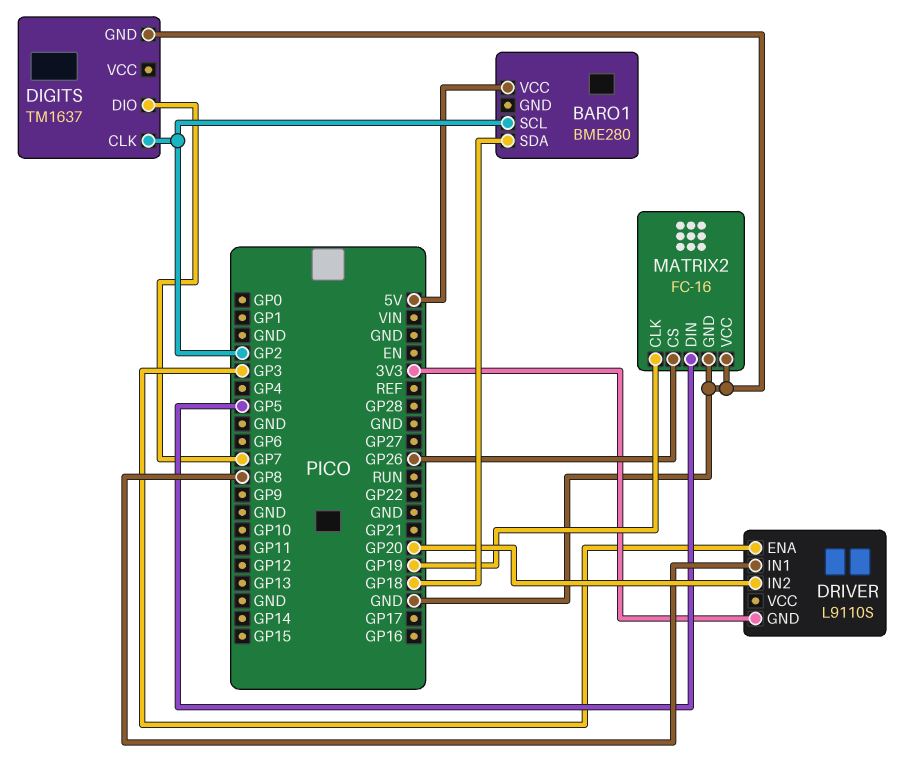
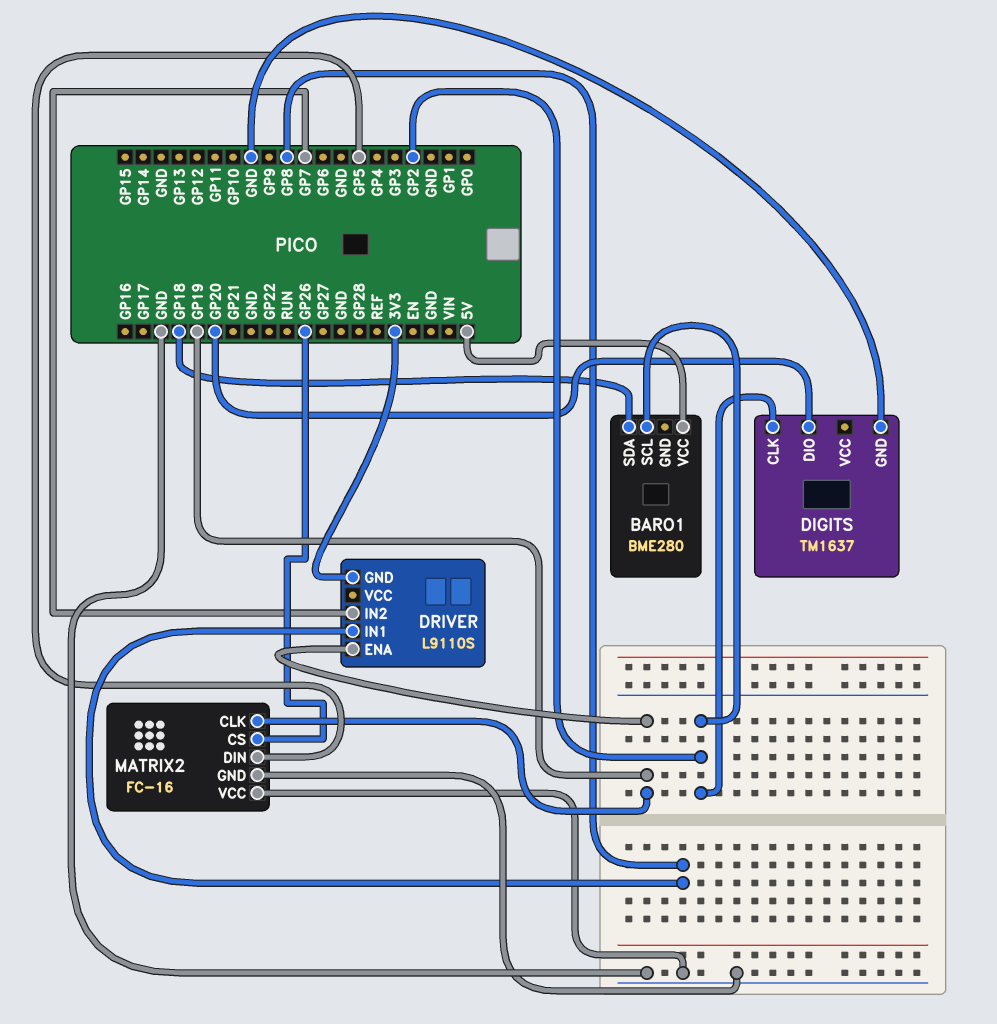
DIGITS pin DIO: GP7 -> GP20
DRIVER pin ENA: GP3 -> GP19
DRIVER pin IN2: GP20 -> GP7

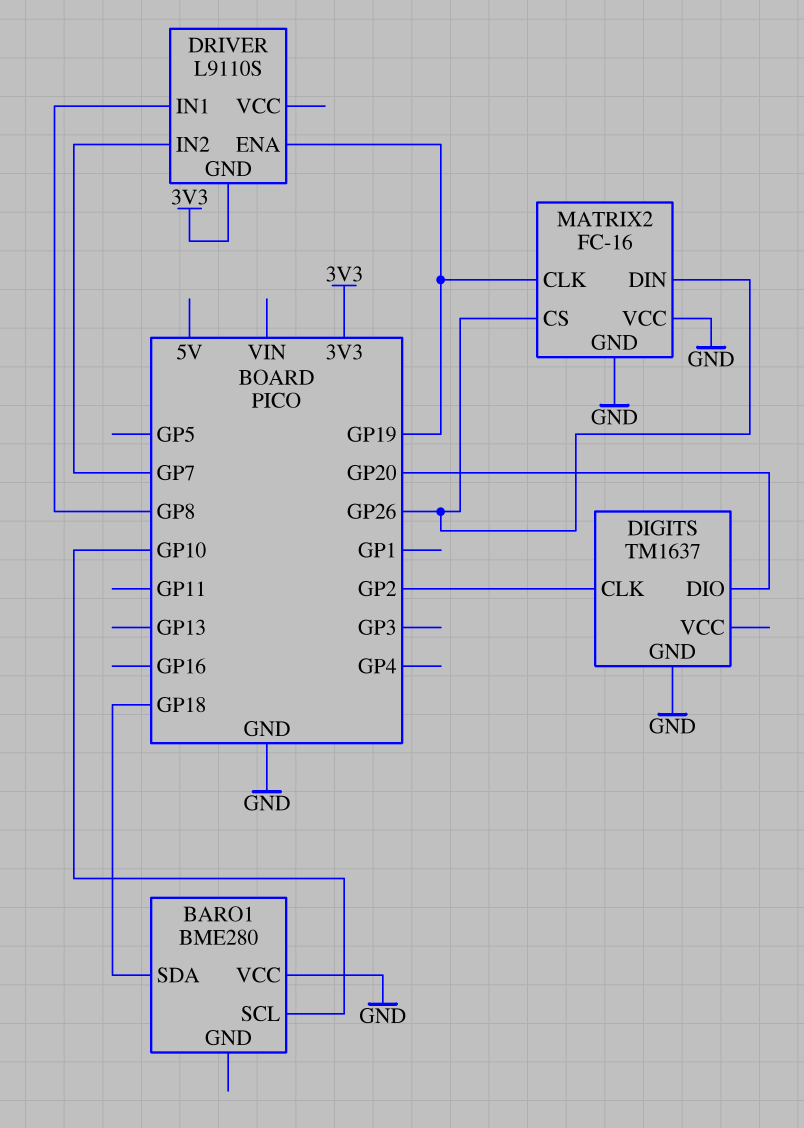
BARO1 pin SCL: GP2 -> GP10
BARO1 pin VCC: 5V -> GND
MATRIX2 pin DIN: GP5 -> GP26

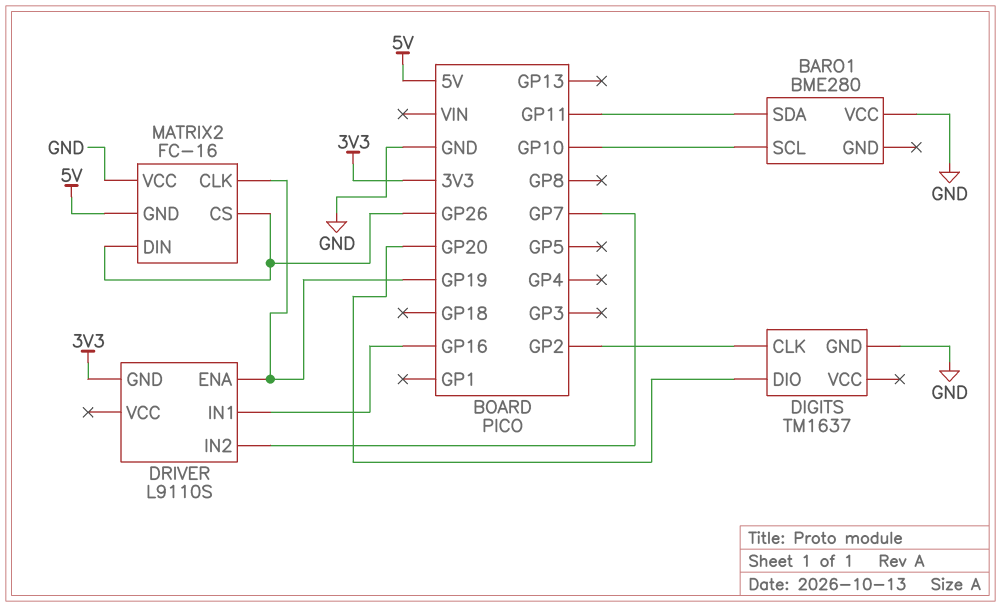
BARO1 pin SDA: GP18 -> GP11
DRIVER pin IN1: GP8 -> GP16
MATRIX2 pin GND: GND -> 5V

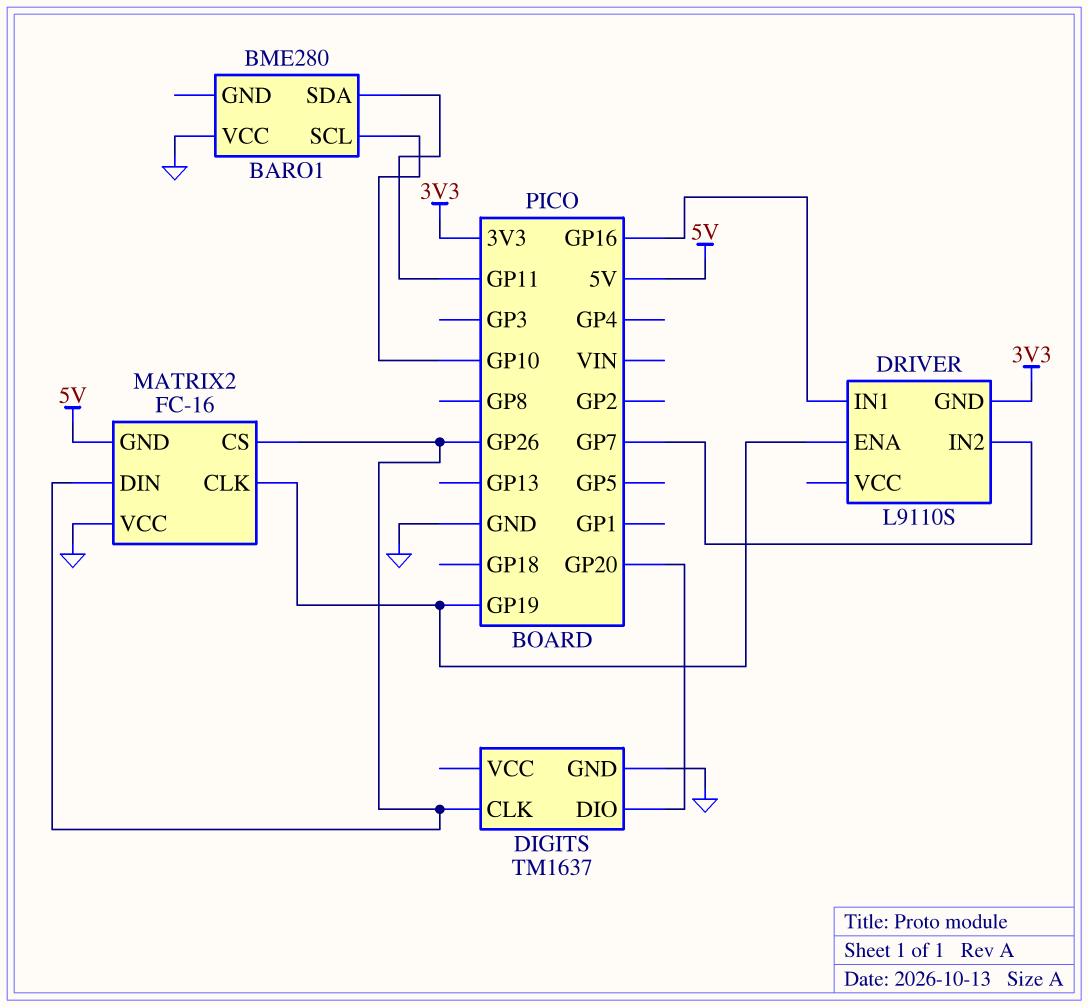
DIGITS pin CLK: GP2 -> GP26

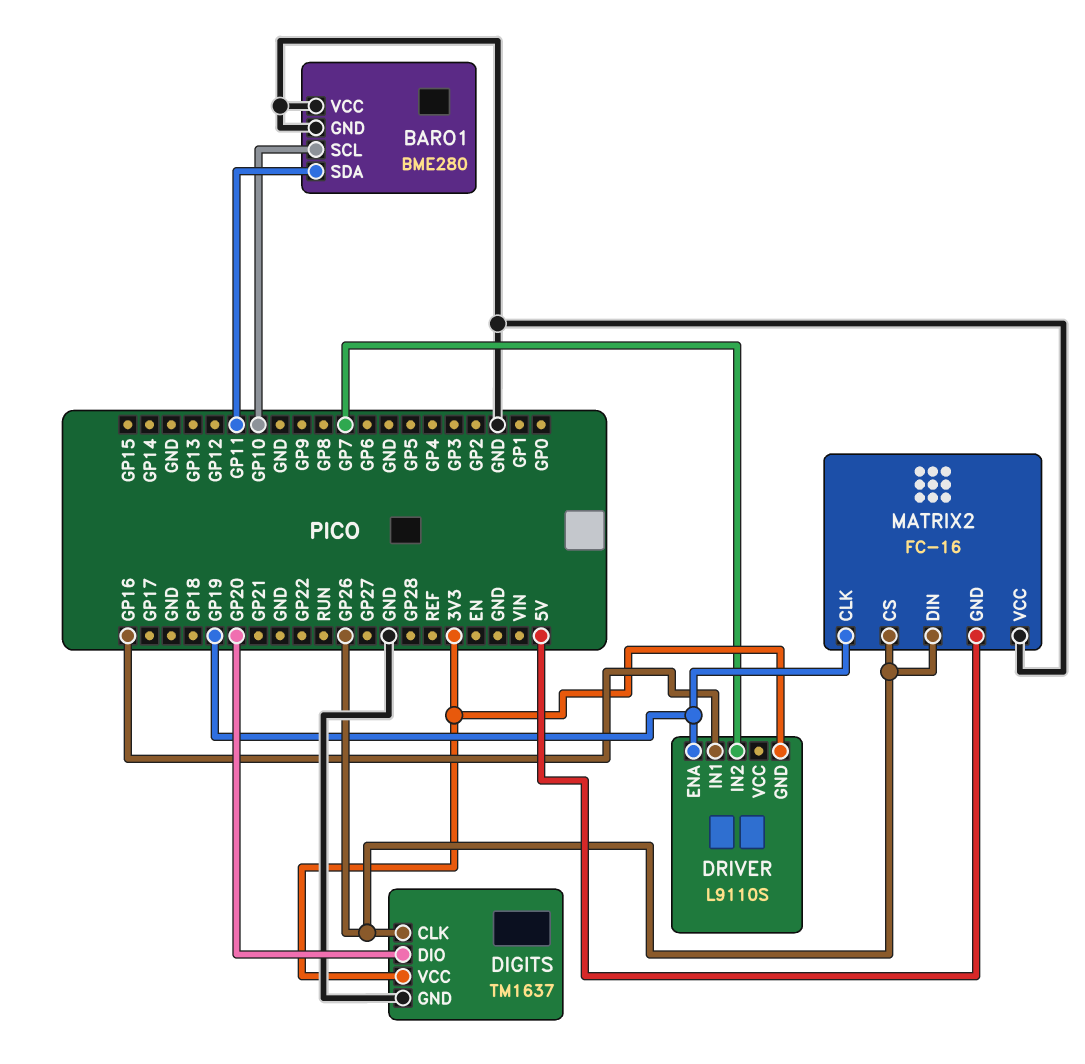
BARO1 pin GND: none -> GND
DIGITS pin VCC: none -> 3V3

